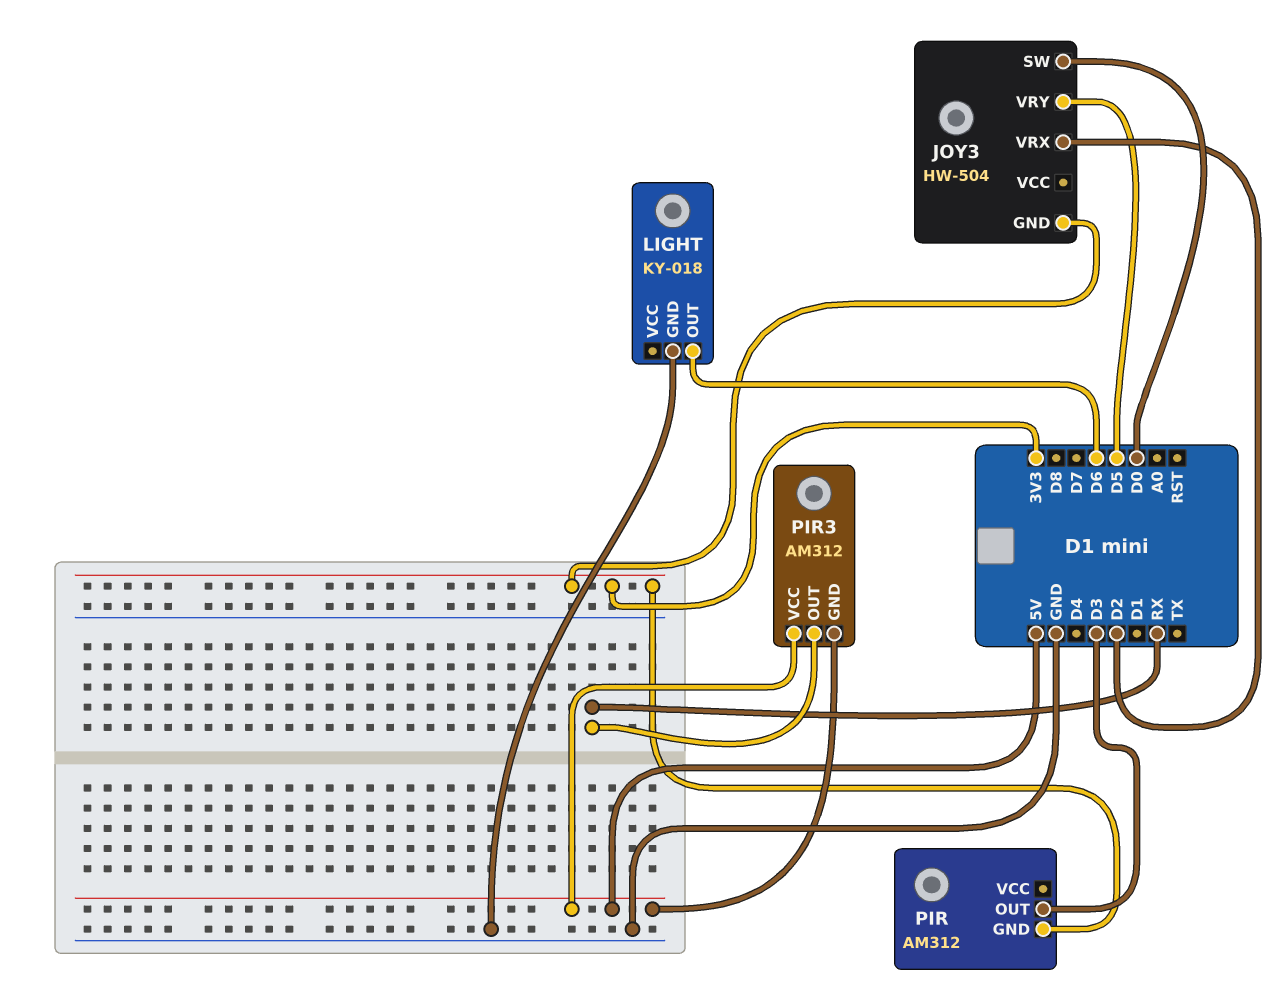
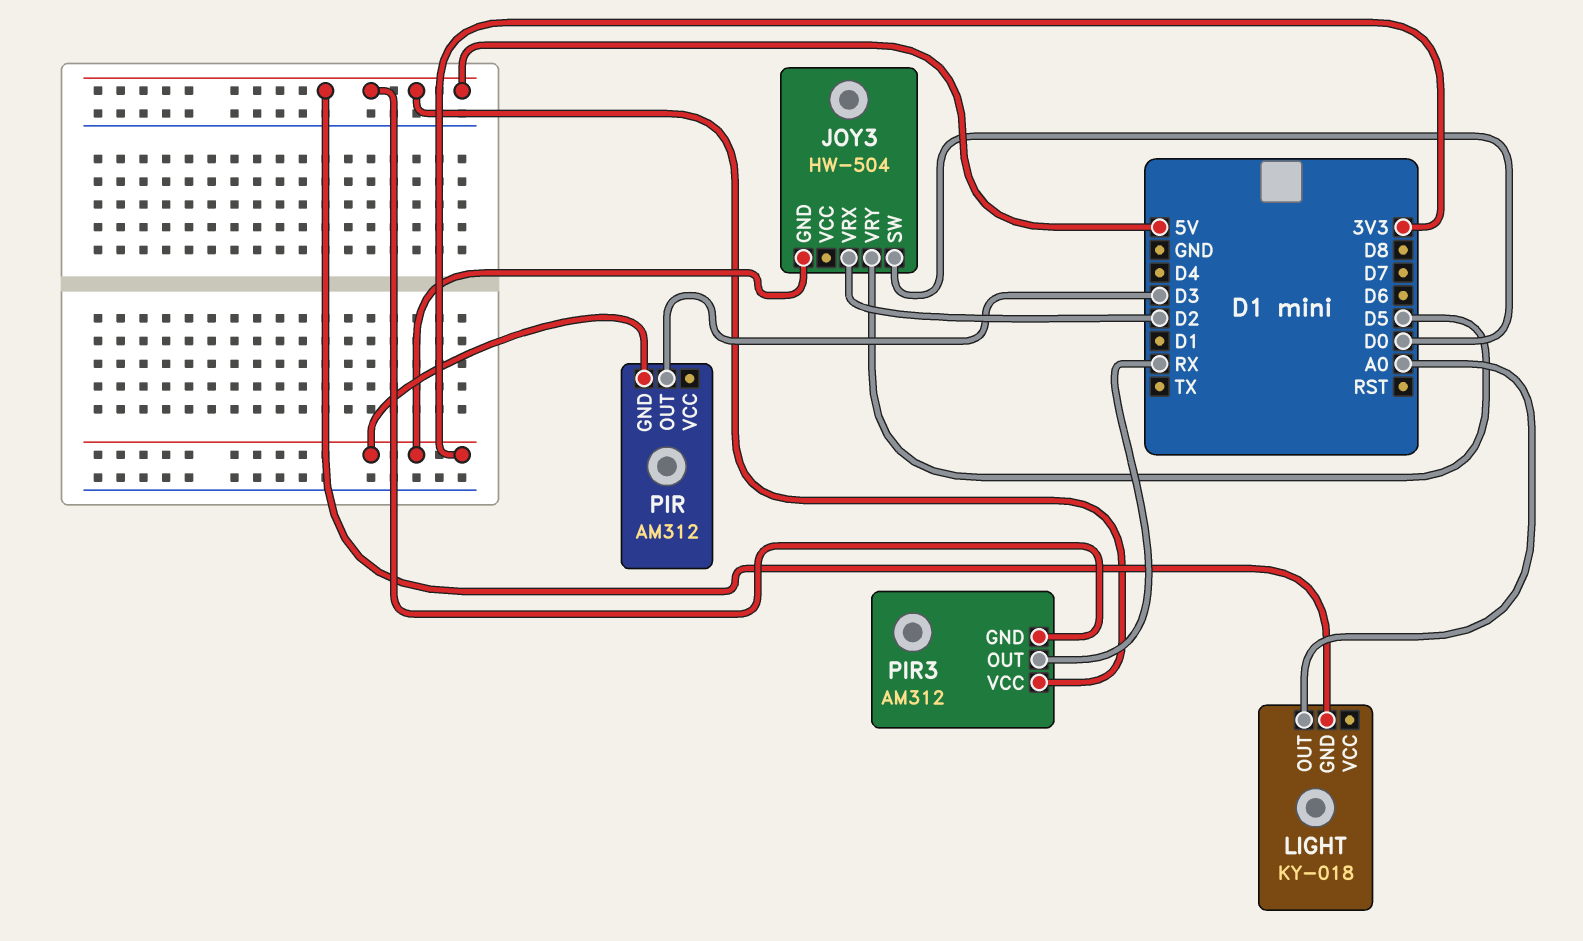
LIGHT pin GND: GND -> 5V
LIGHT pin OUT: D6 -> A0

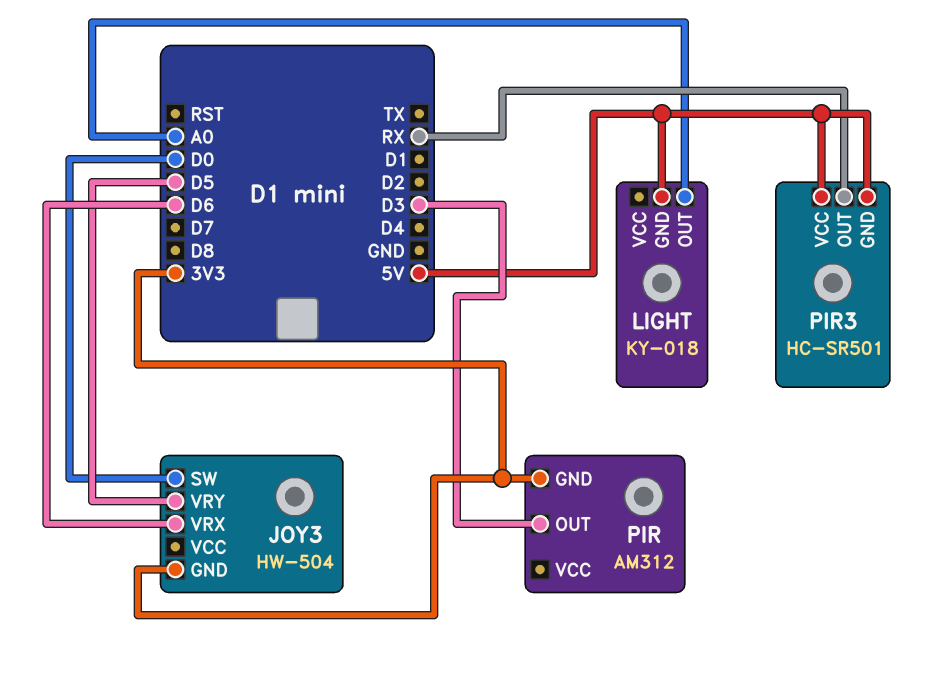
JOY3 pin VRX: D2 -> D6
PIR3: AM312 -> HC-SR501

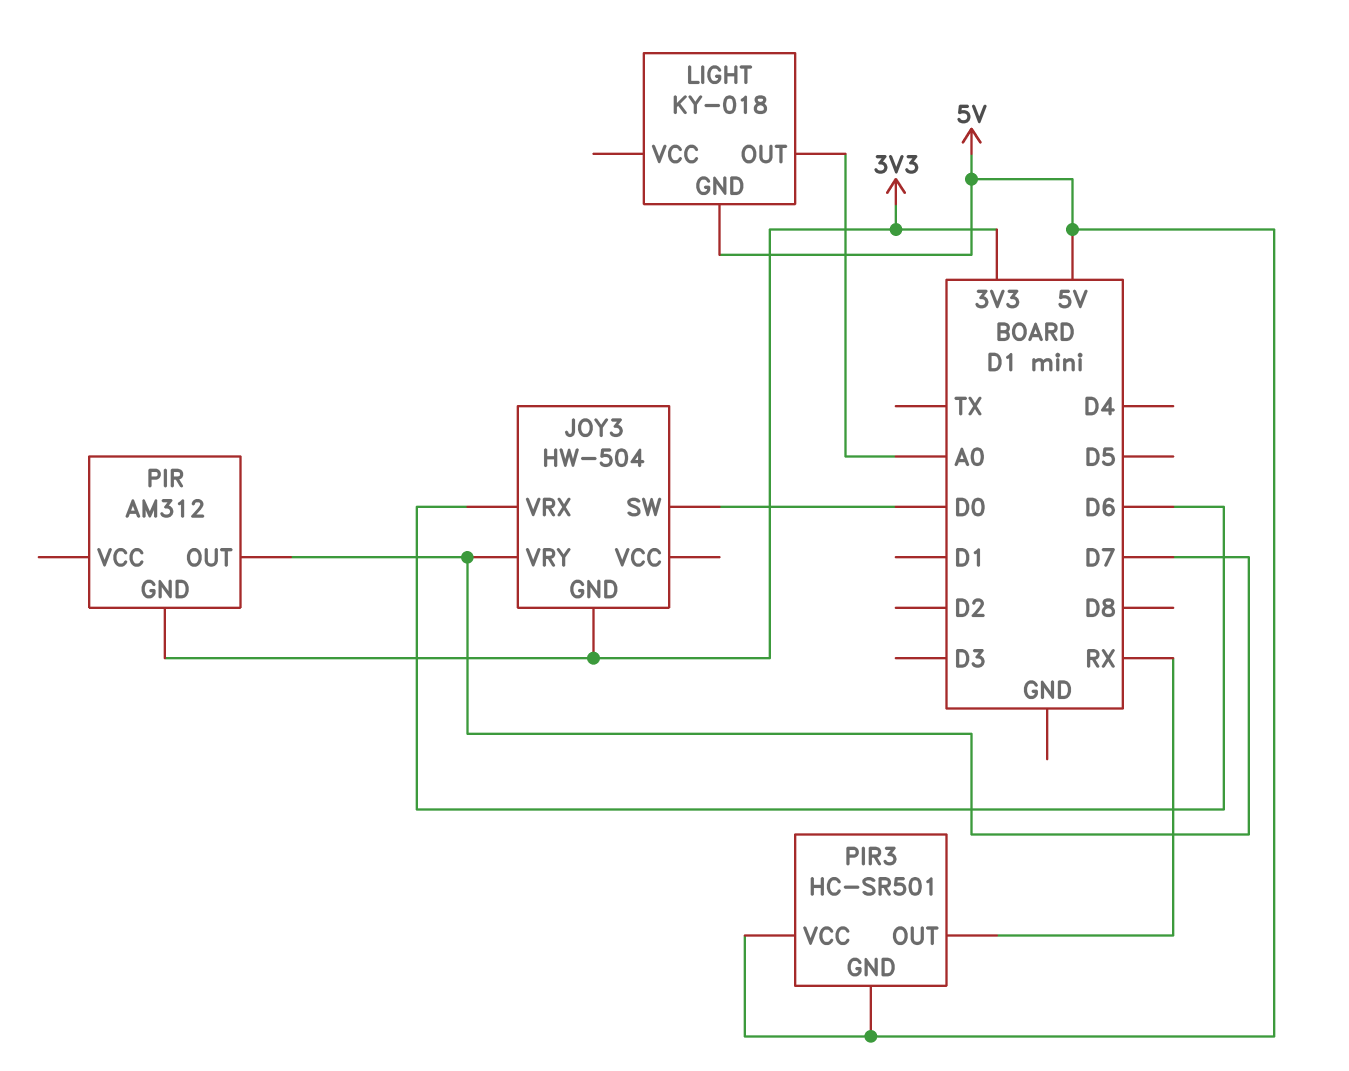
JOY3 pin VRY: D5 -> D7
PIR pin OUT: D3 -> D7

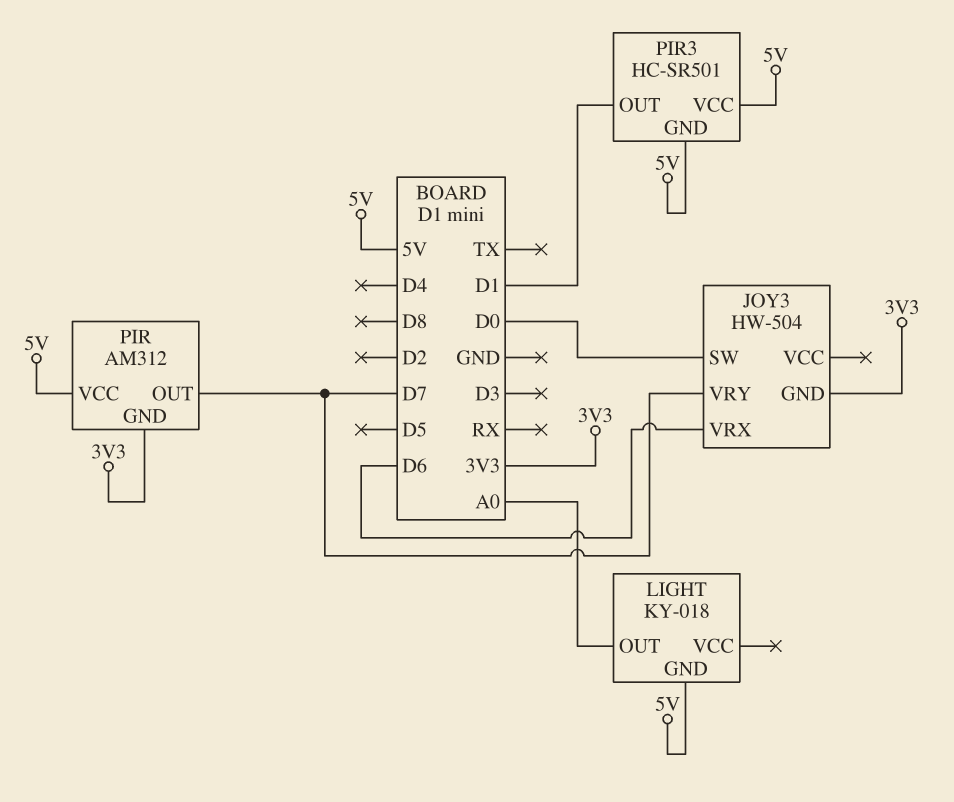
PIR pin VCC: none -> 5V
PIR3 pin OUT: RX -> D1

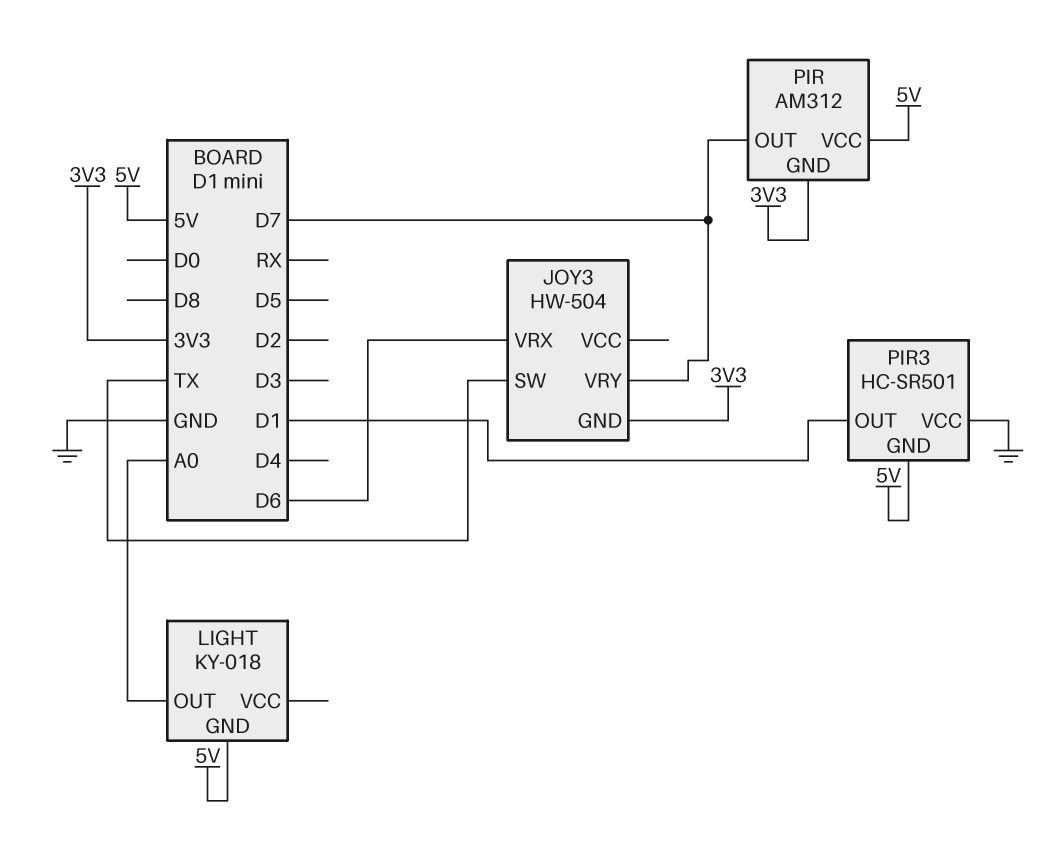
JOY3 pin SW: D0 -> TX
PIR3 pin VCC: 5V -> GND

